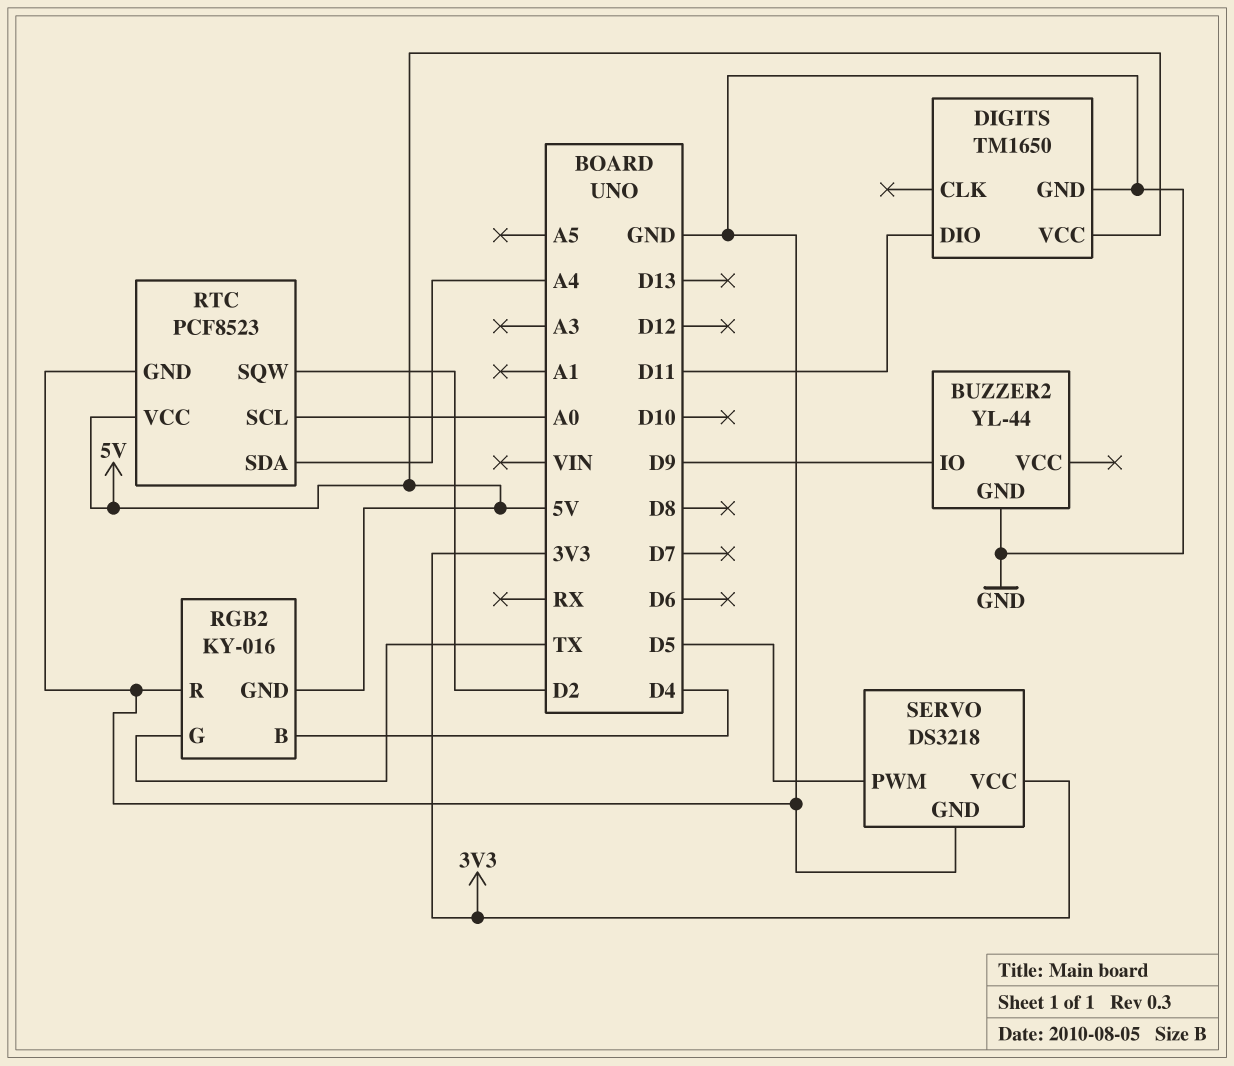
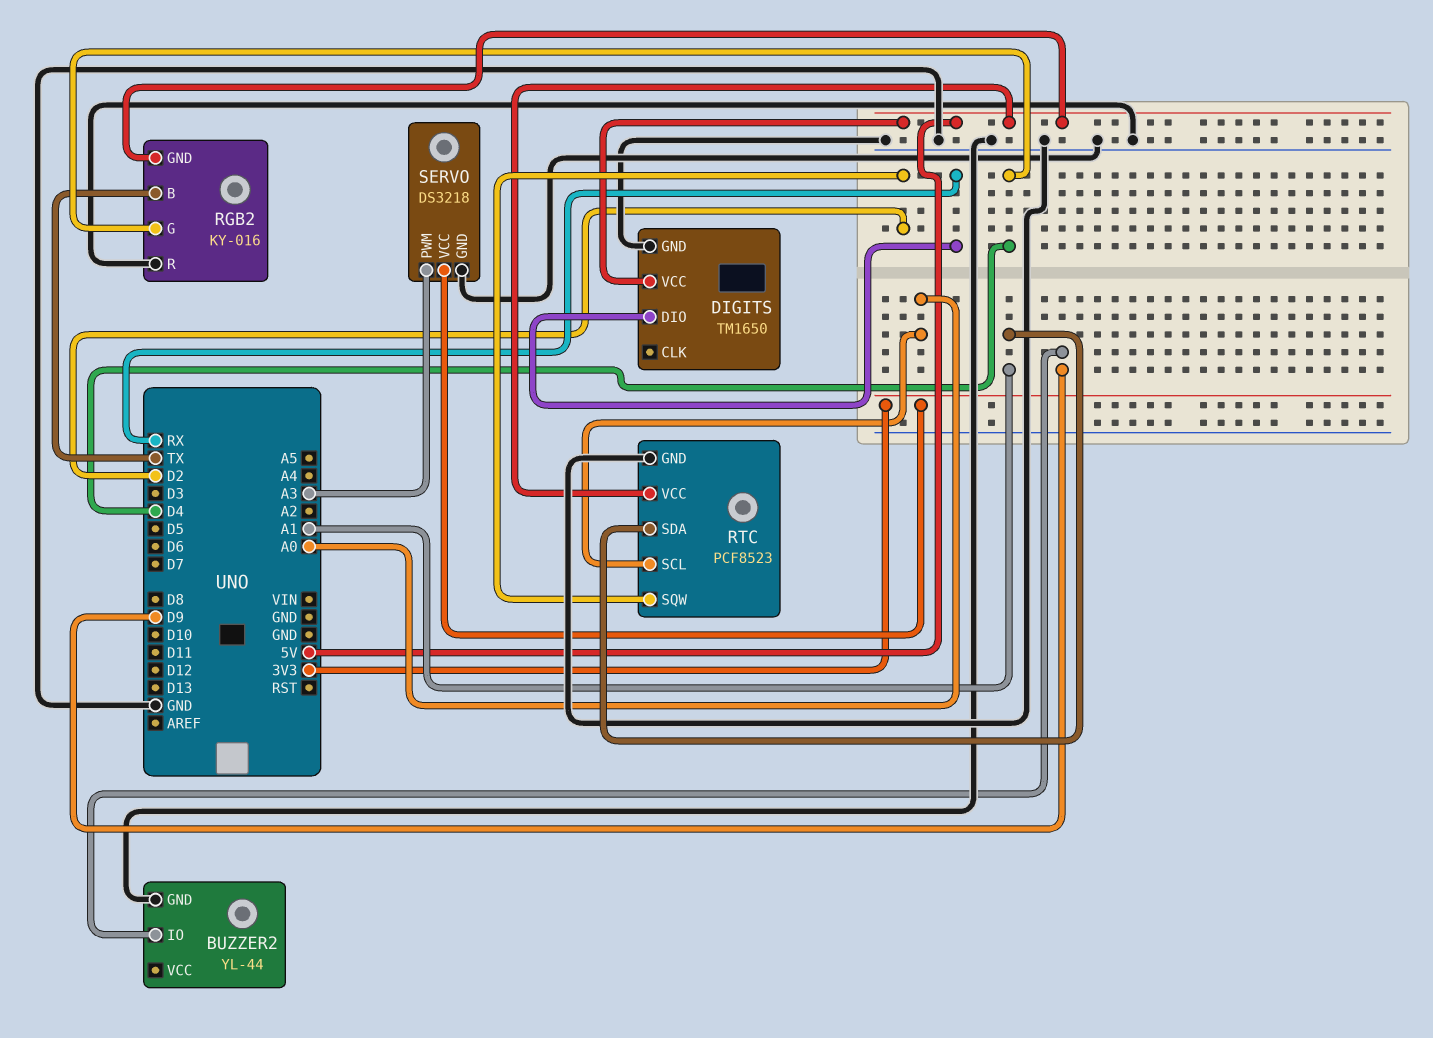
DIGITS pin DIO: D11 -> RX
RGB2 pin B: D4 -> TX
RGB2 pin G: TX -> D4
RTC pin SDA: A4 -> A1
SERVO pin PWM: D5 -> A3

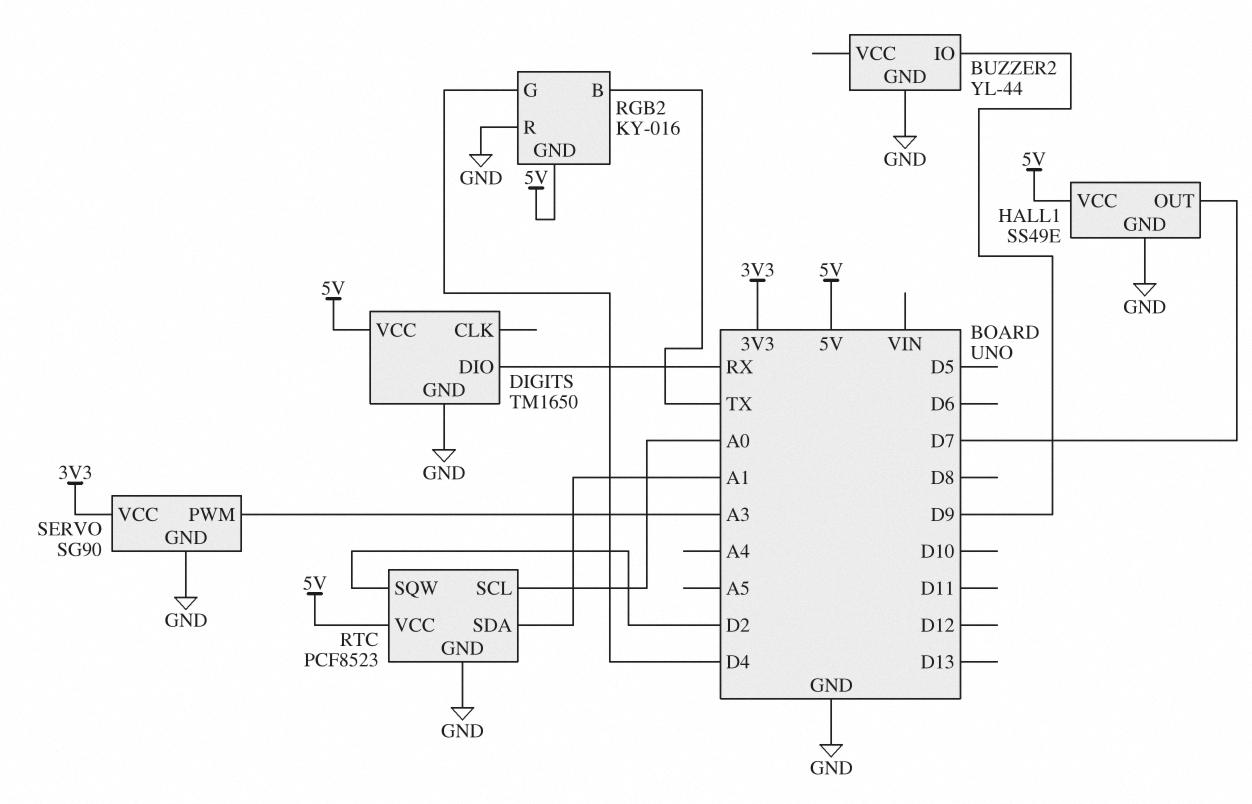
HALL1: none -> SS49E
HALL1 pin GND: none -> GND
HALL1 pin OUT: none -> D7
HALL1 pin VCC: none -> 5V
SERVO: DS3218 -> SG90

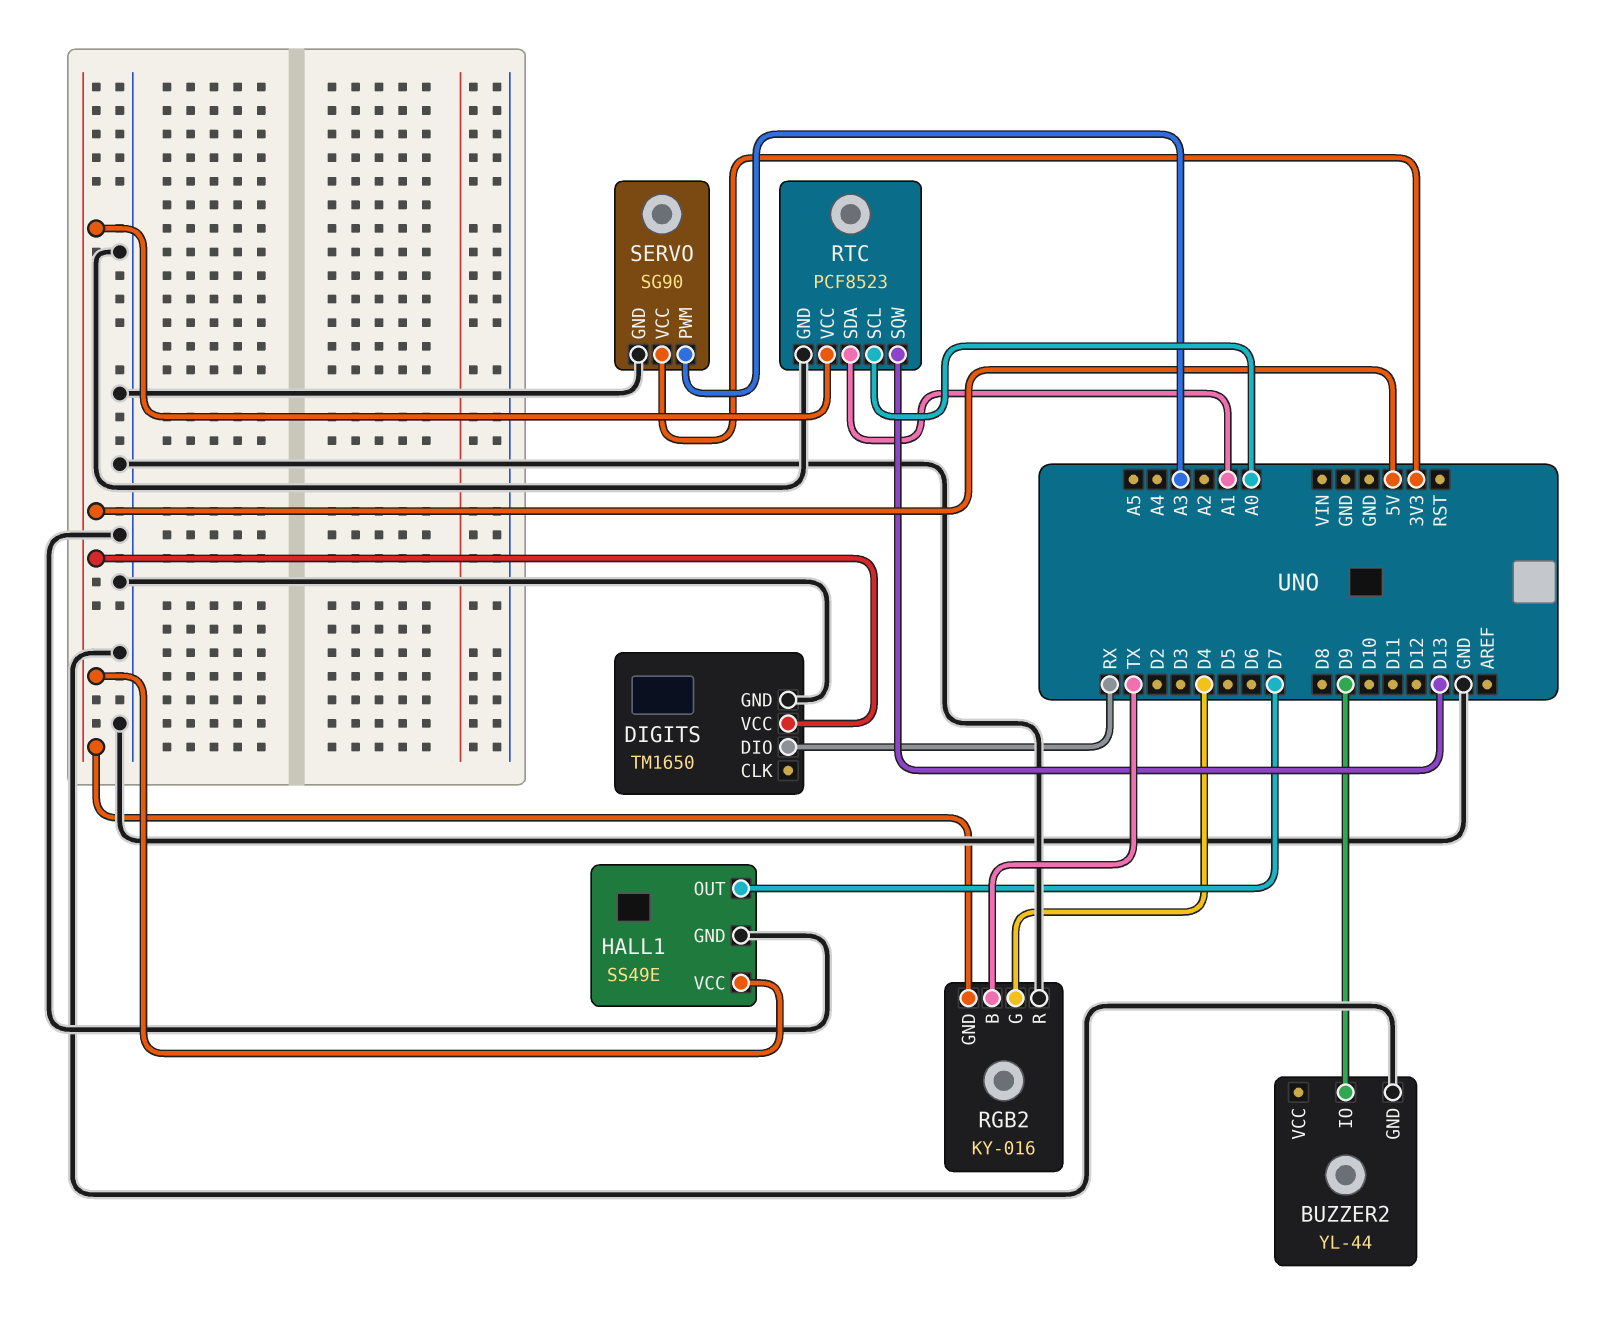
RTC pin SQW: D2 -> D13

